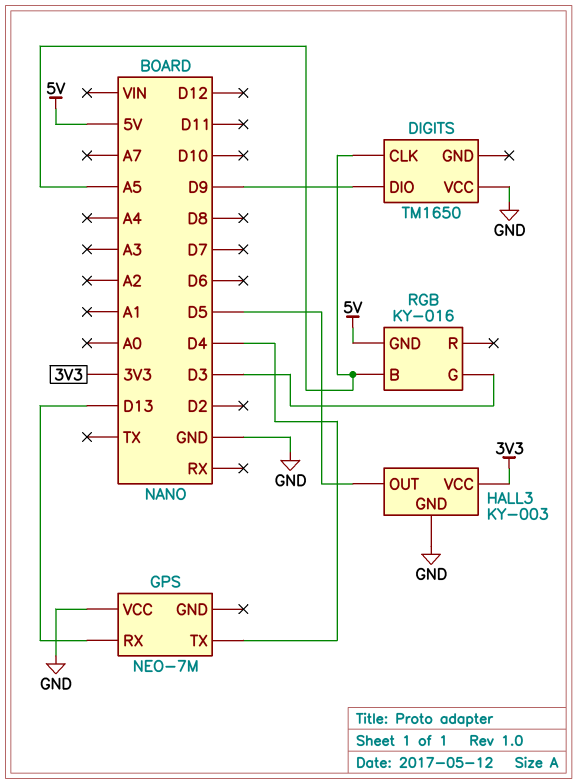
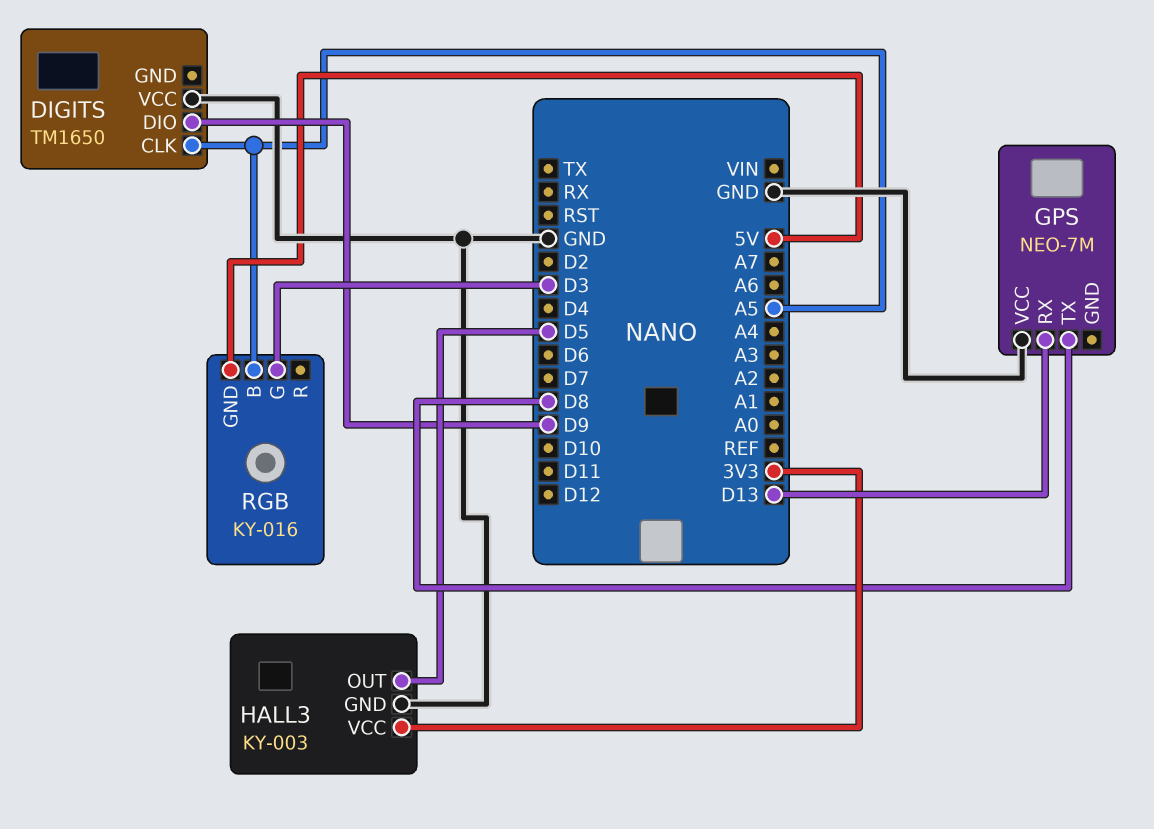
GPS pin TX: D4 -> D8

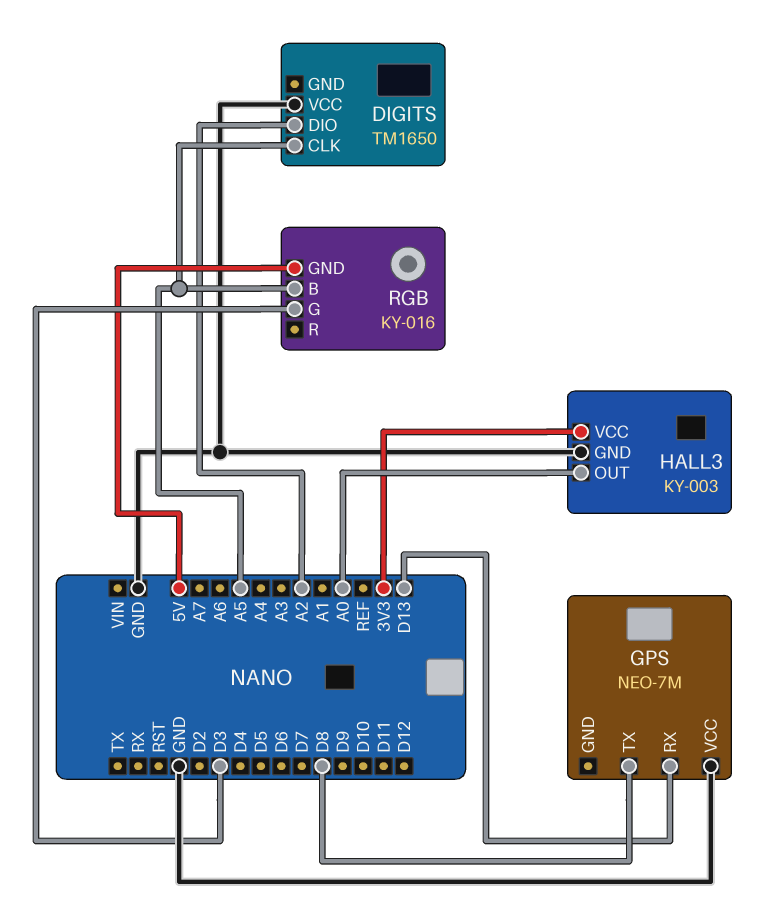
DIGITS pin DIO: D9 -> A2
HALL3 pin OUT: D5 -> A0

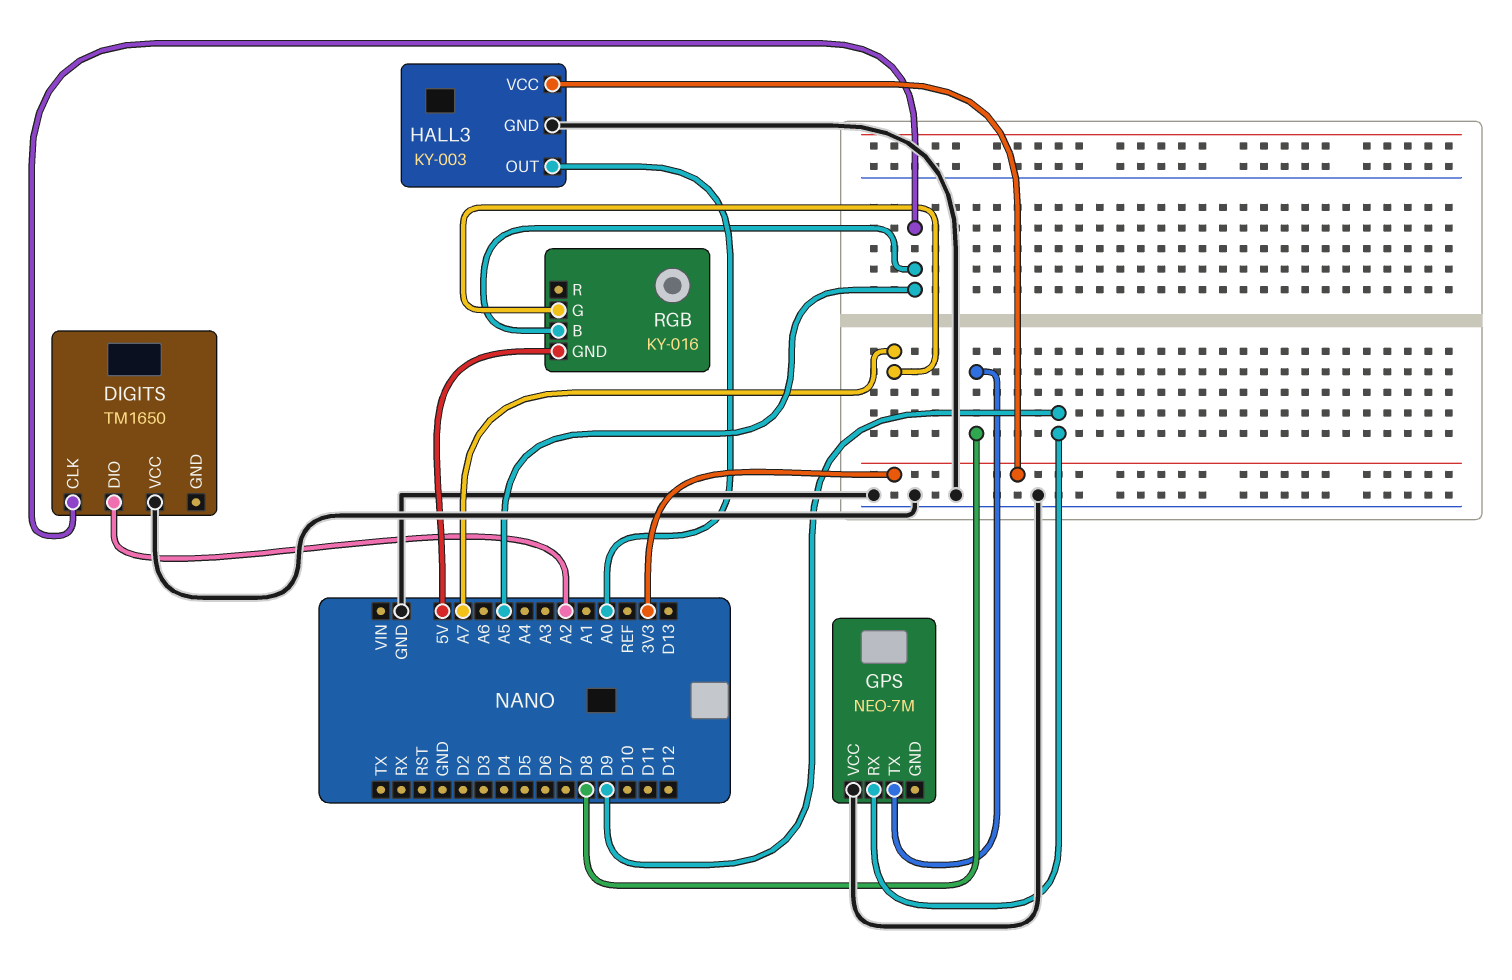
GPS pin RX: D13 -> D9
RGB pin G: D3 -> A7

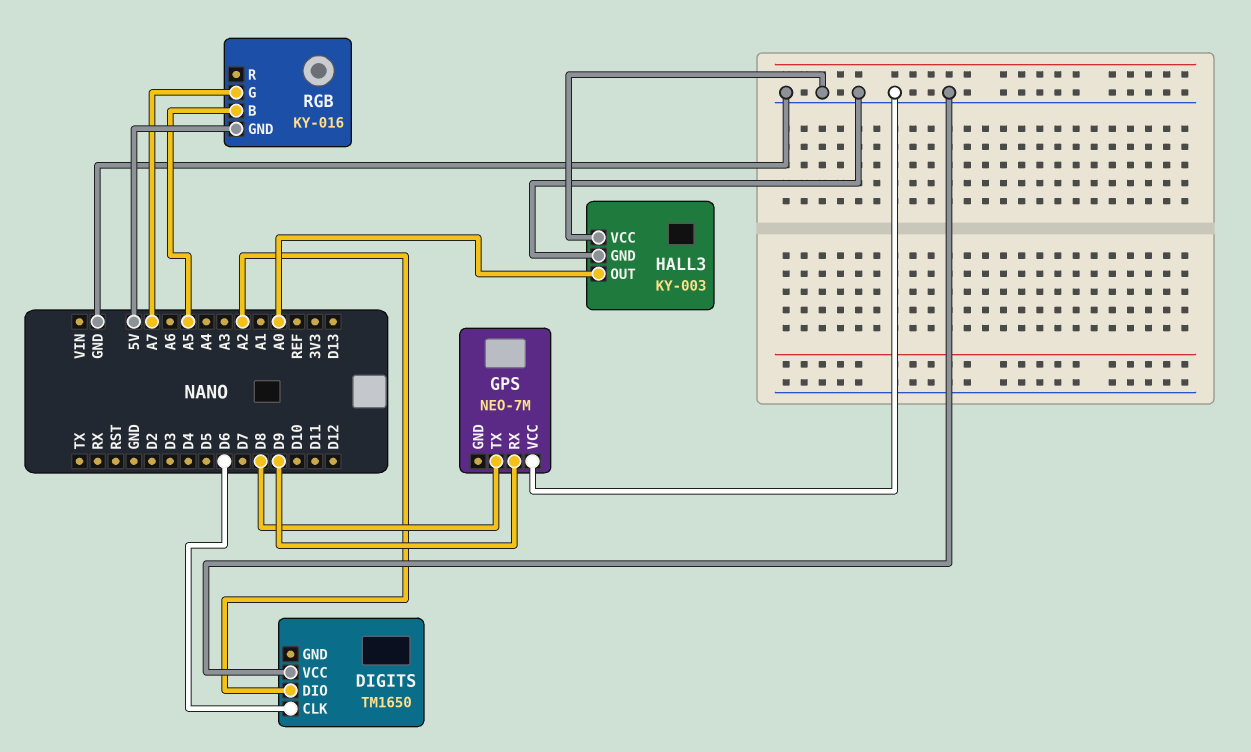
DIGITS pin CLK: A5 -> D6
HALL3 pin VCC: 3V3 -> GND

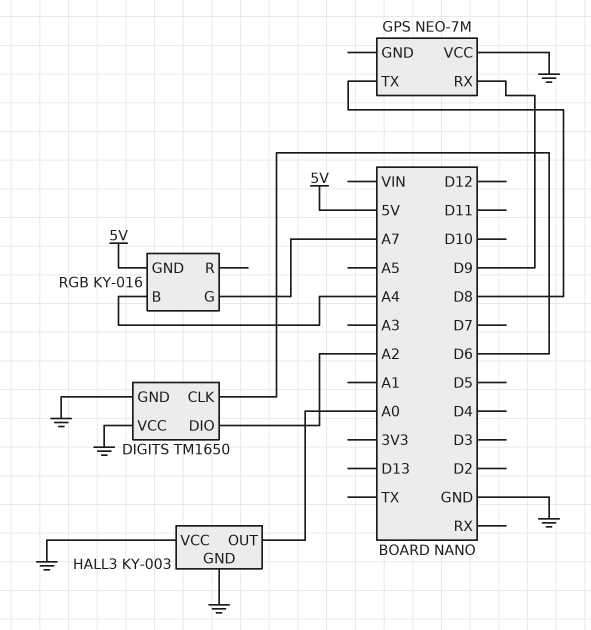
DIGITS pin GND: none -> GND
RGB pin B: A5 -> A4

